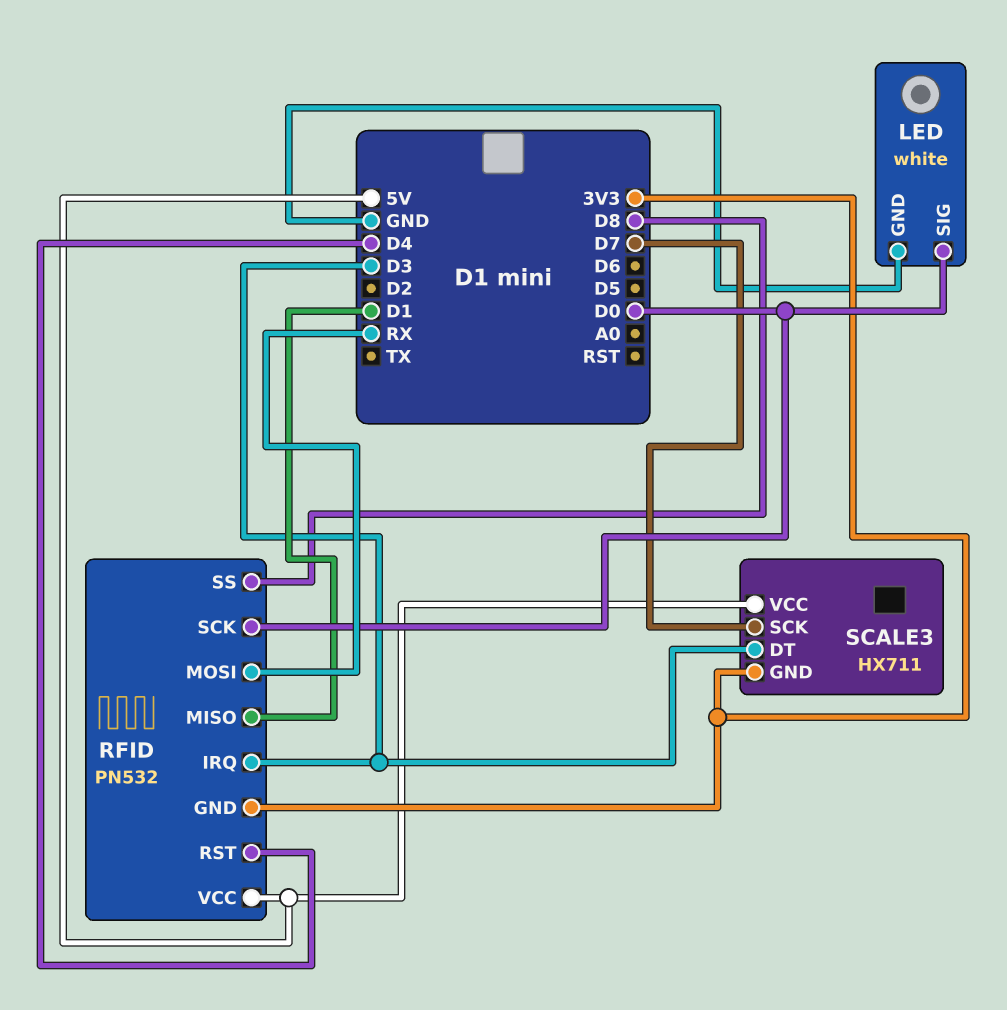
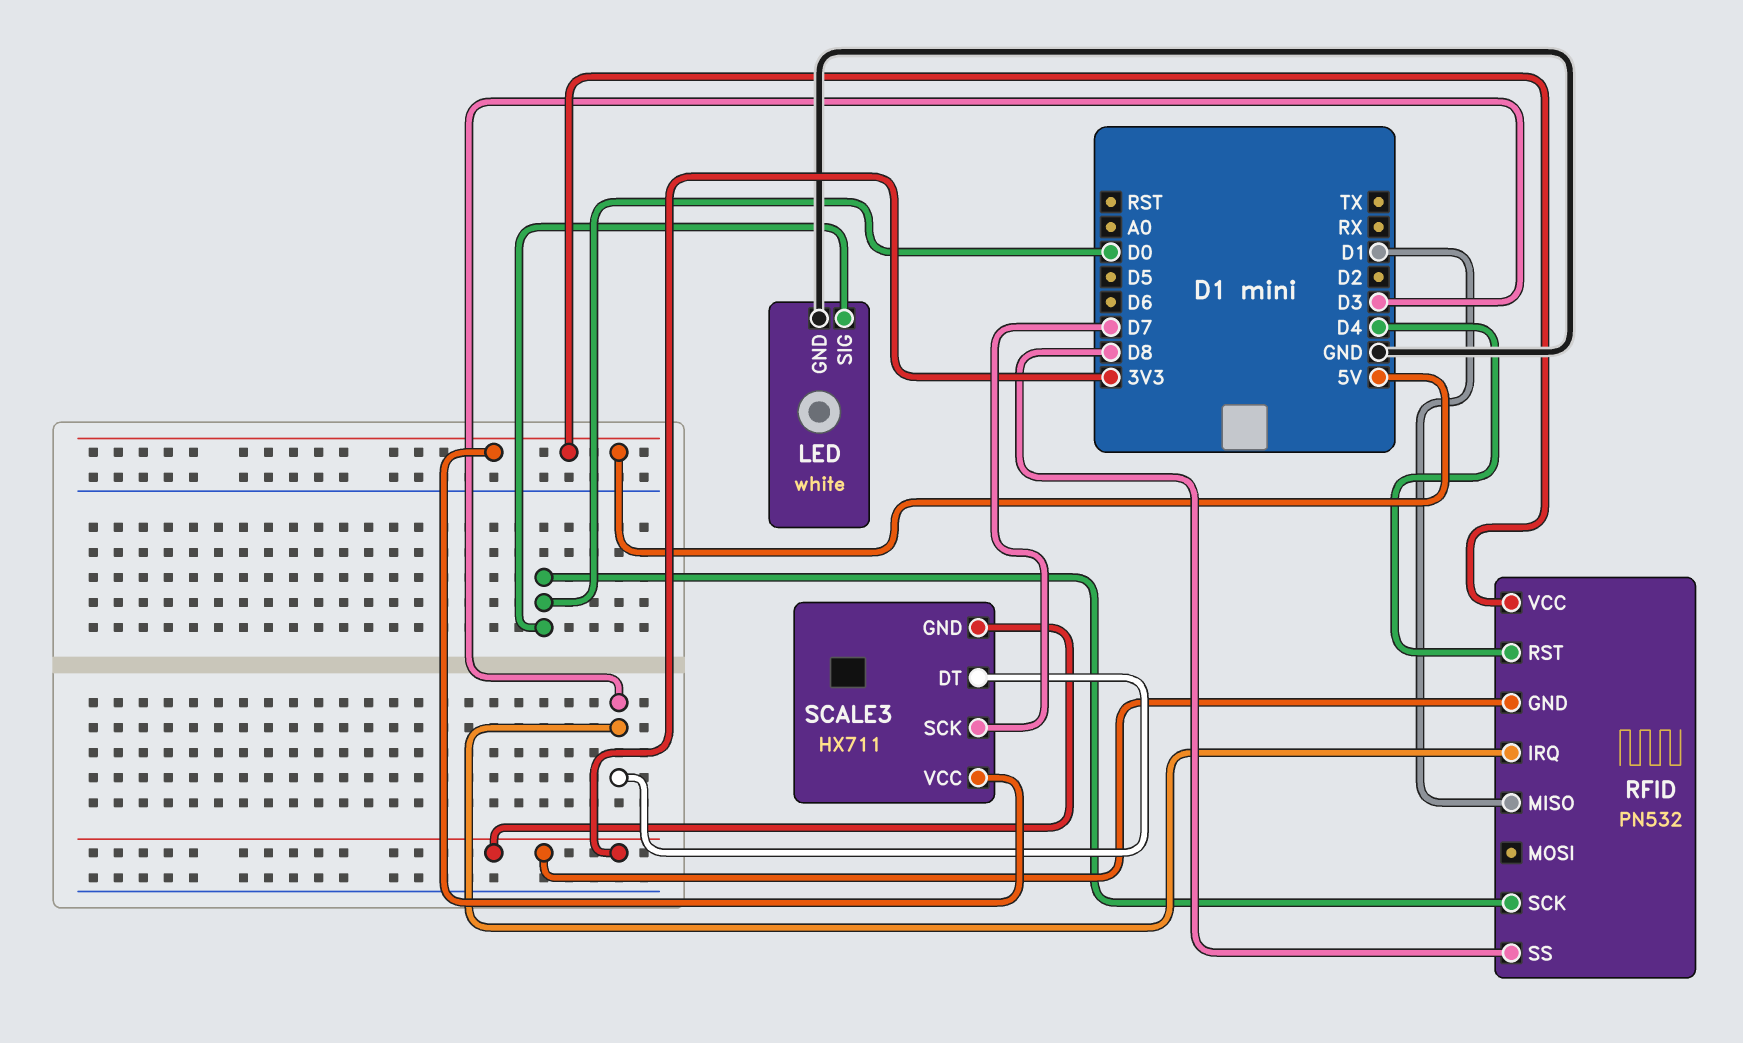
RFID pin MOSI: RX -> none

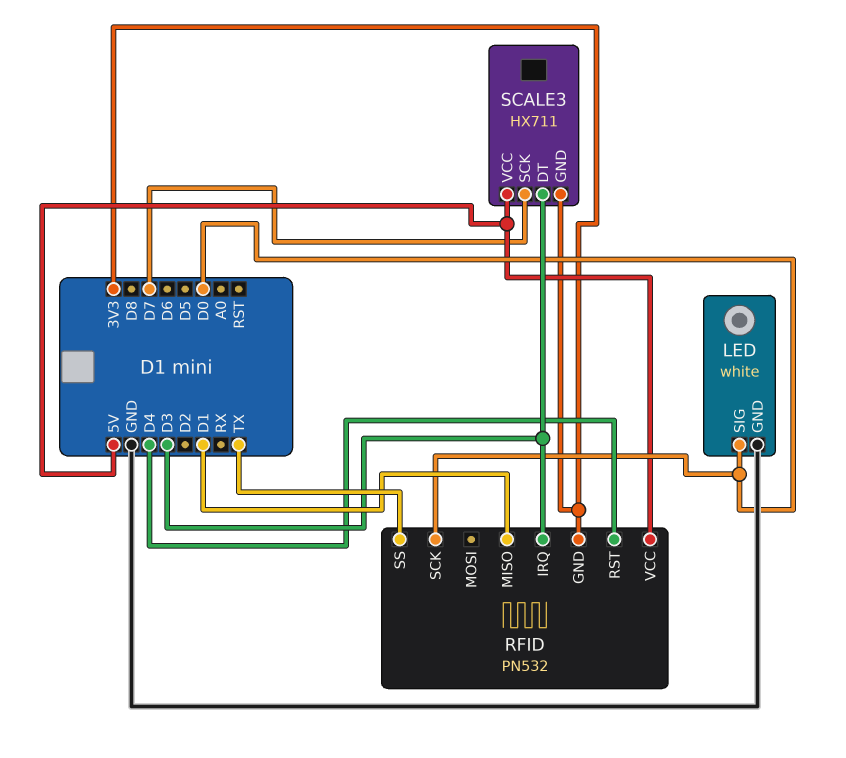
RFID pin SS: D8 -> TX

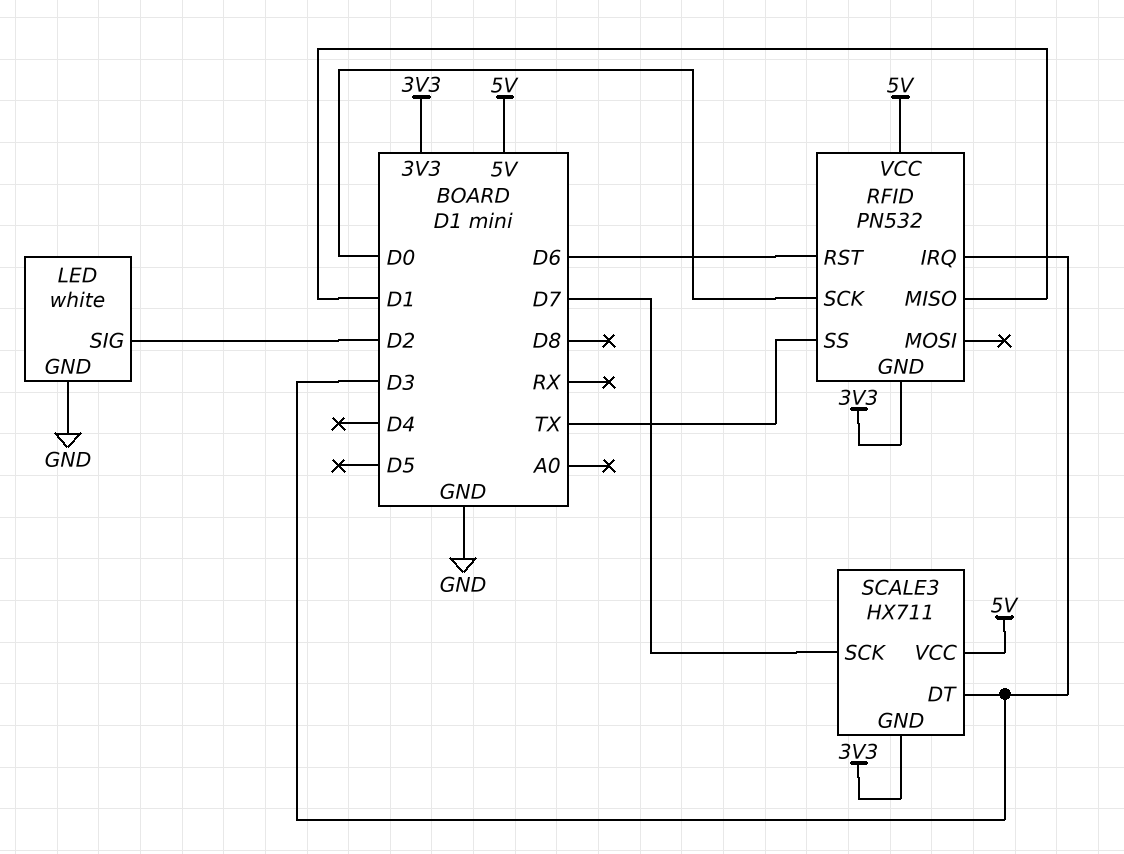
LED pin SIG: D0 -> D2
RFID pin RST: D4 -> D6

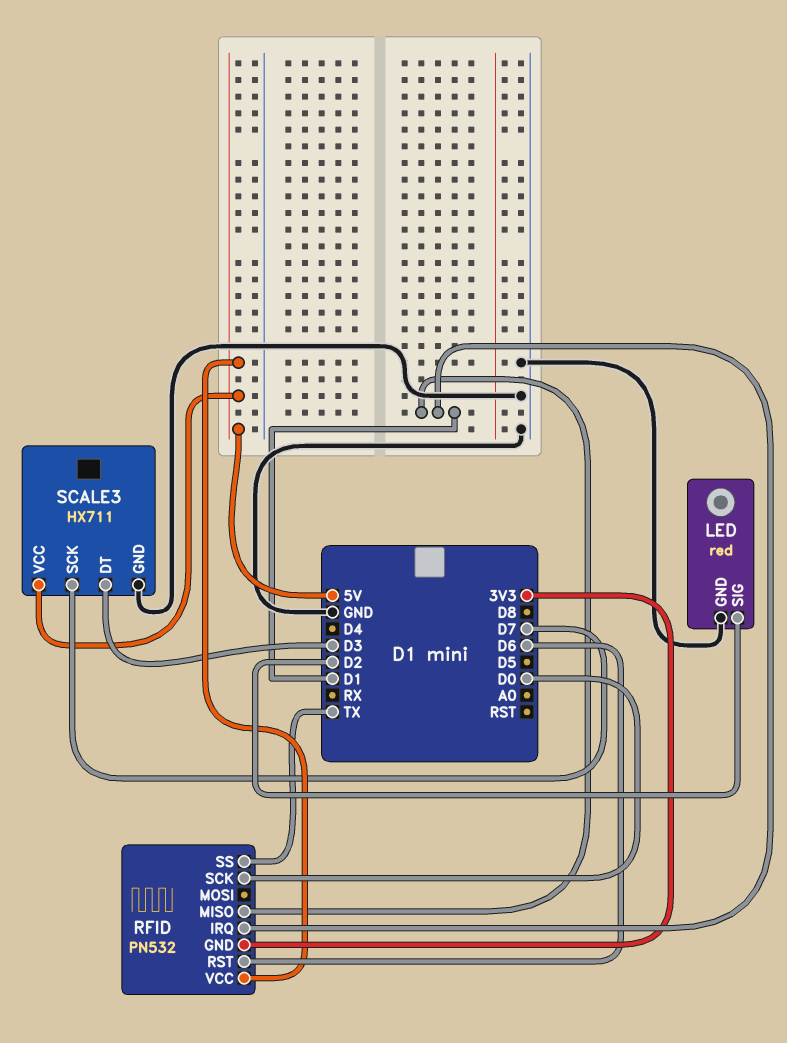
LED: white -> red
RFID pin IRQ: D3 -> D1
SCALE3 pin GND: 3V3 -> GND

